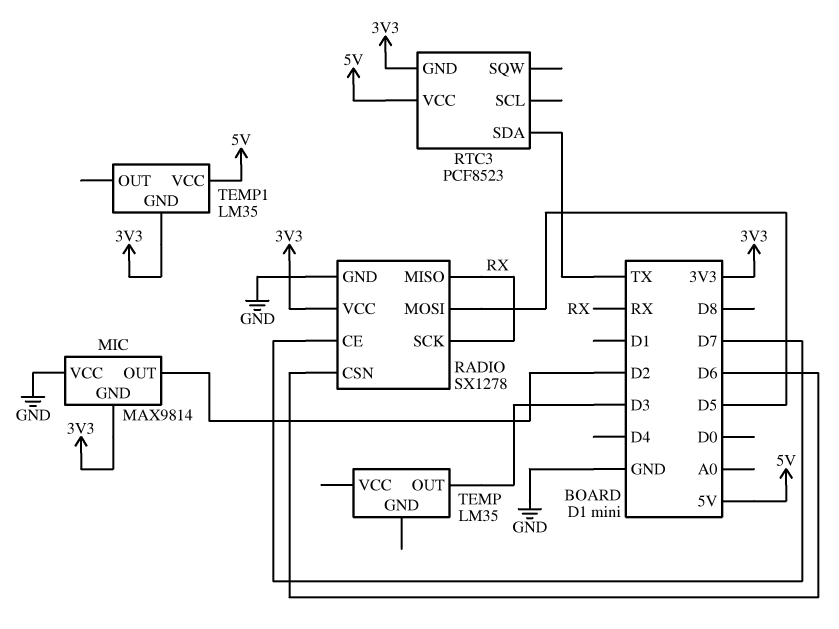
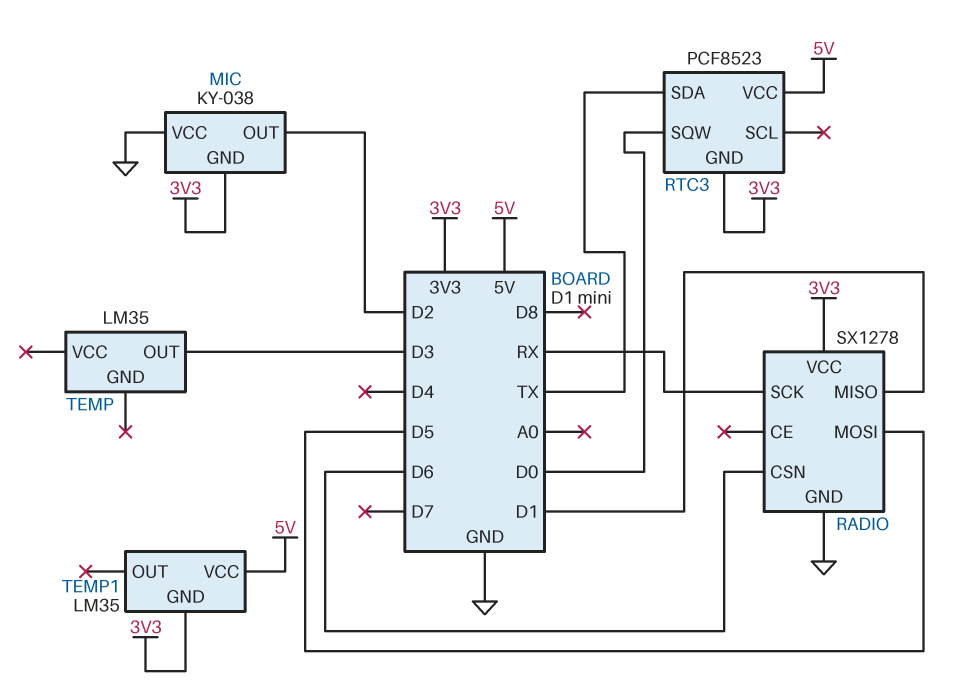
MIC: MAX9814 -> KY-038
RADIO pin CE: D7 -> none
RADIO pin MISO: RX -> D1
RTC3 pin SQW: none -> D0

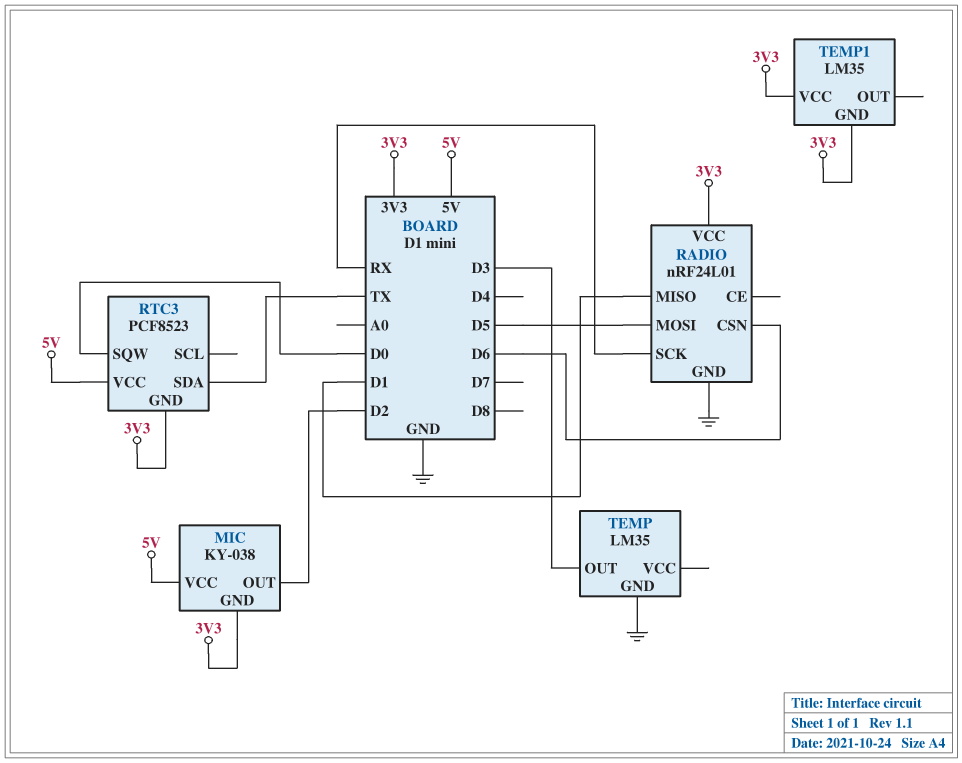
MIC pin VCC: GND -> 5V
RADIO: SX1278 -> nRF24L01
TEMP pin GND: none -> GND
TEMP1 pin VCC: 5V -> 3V3

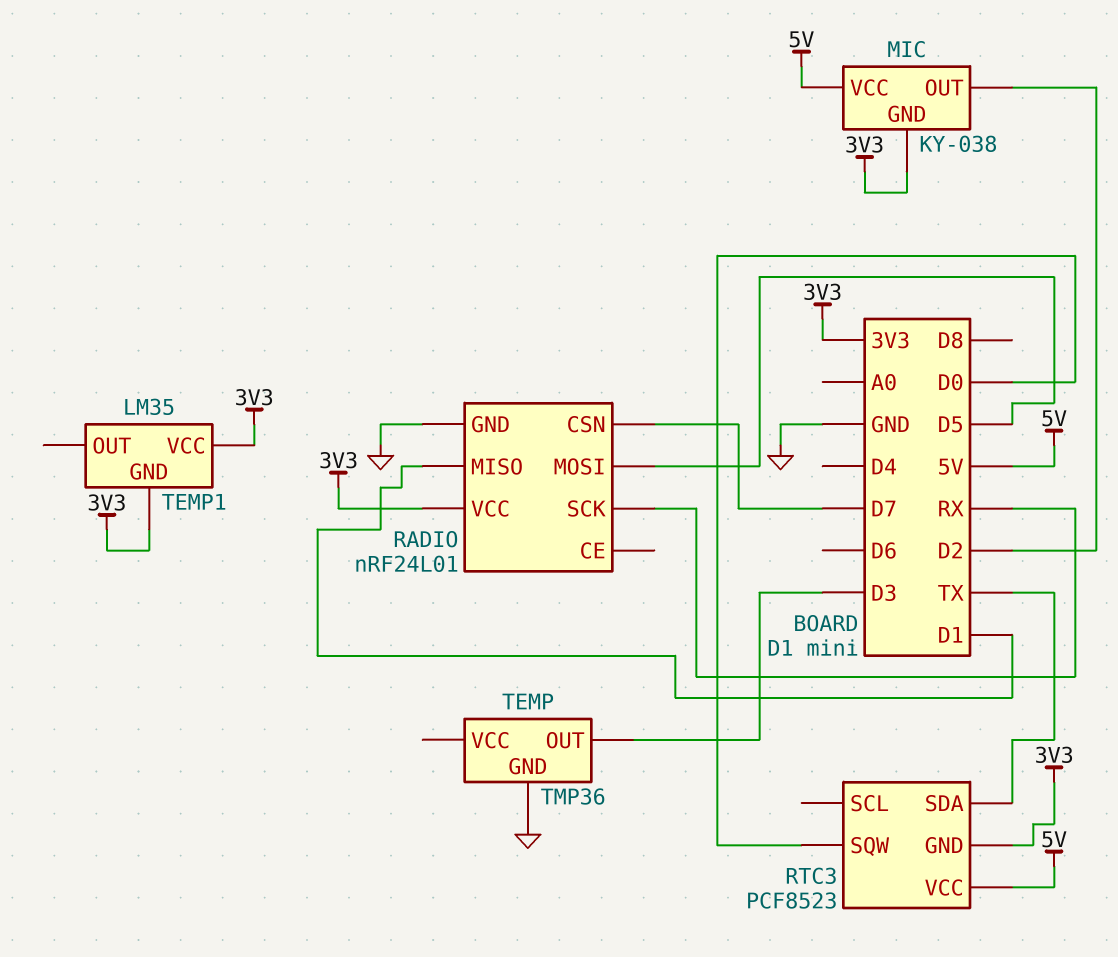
RADIO pin CSN: D6 -> D7
TEMP: LM35 -> TMP36

